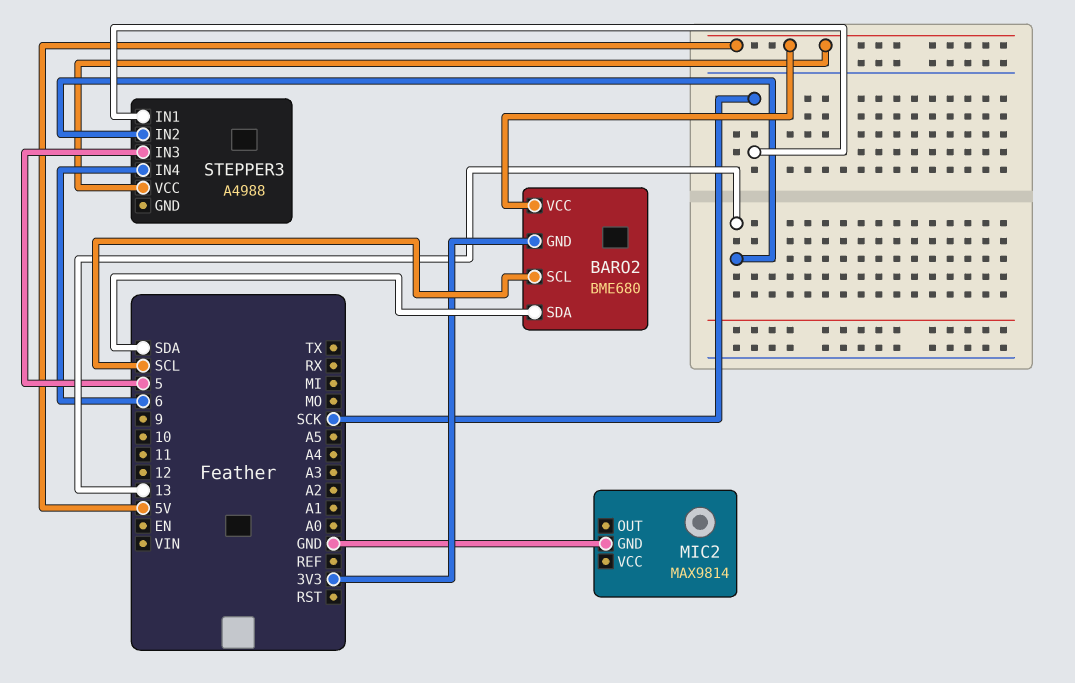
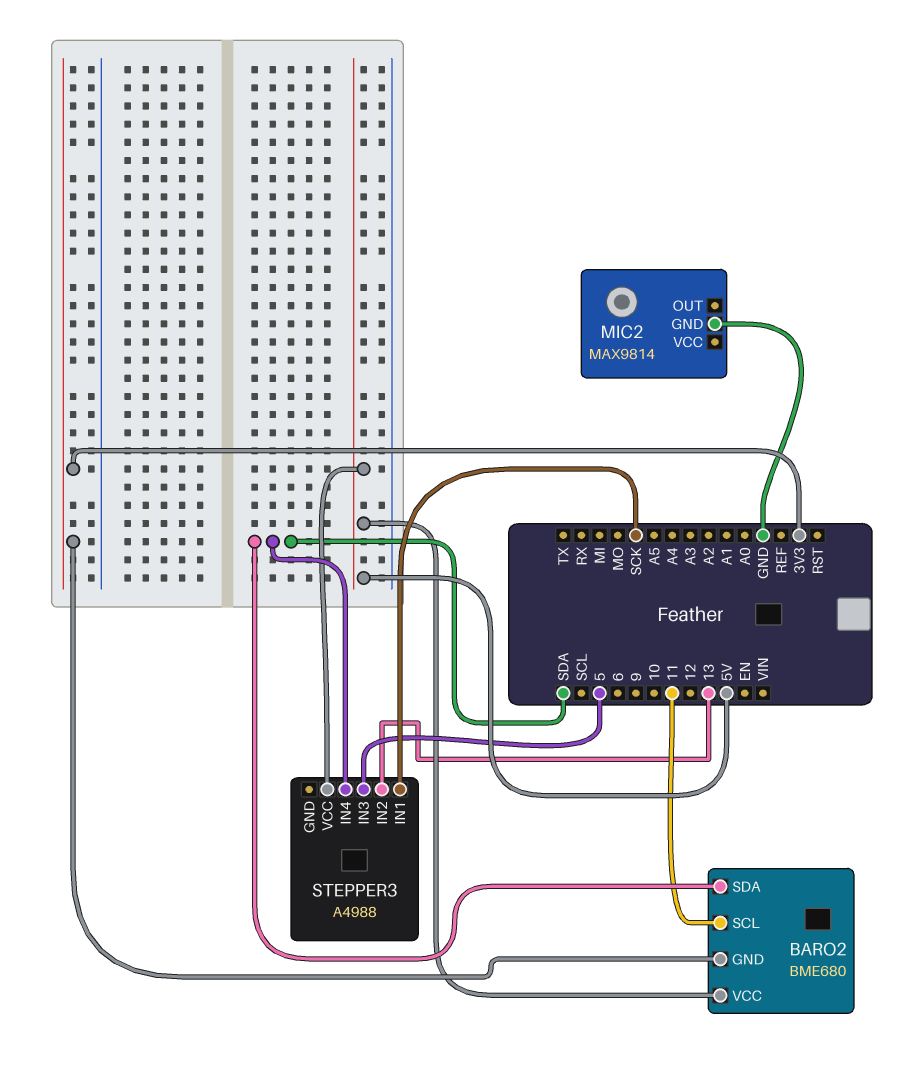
BARO2 pin SCL: SCL -> 11
STEPPER3 pin IN4: 6 -> SDA

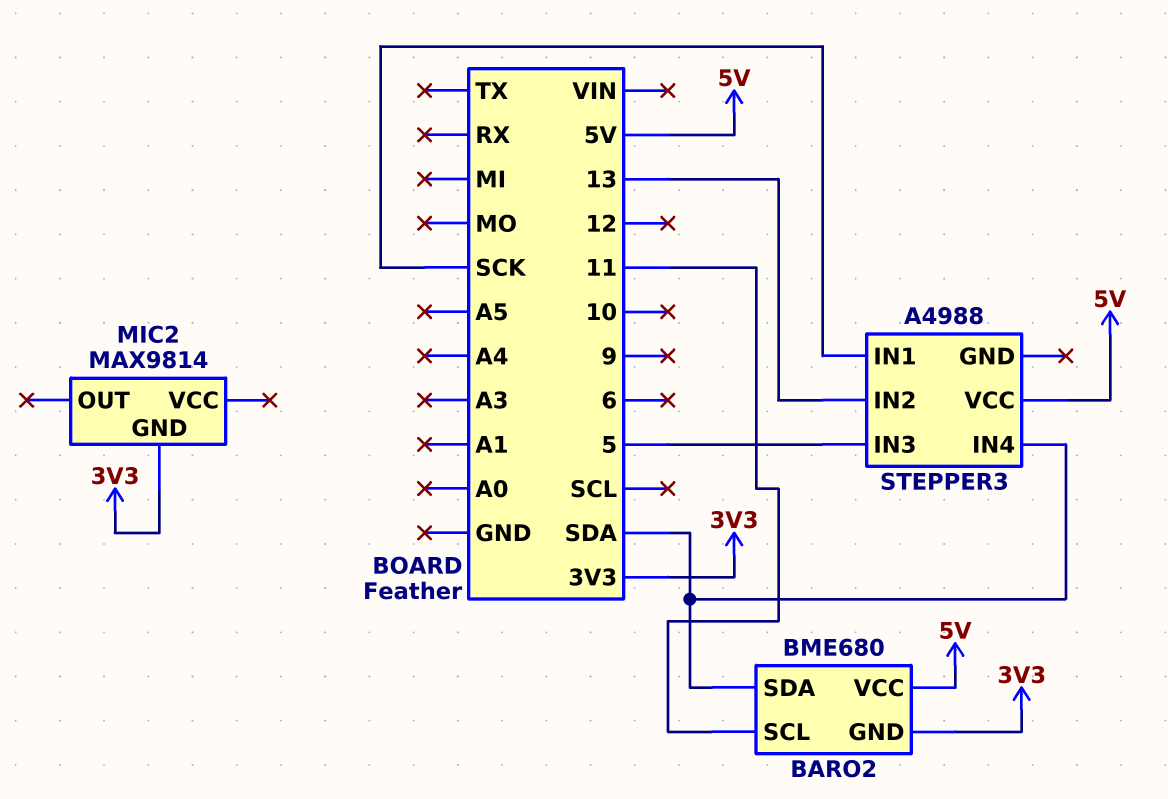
MIC2 pin GND: GND -> 3V3

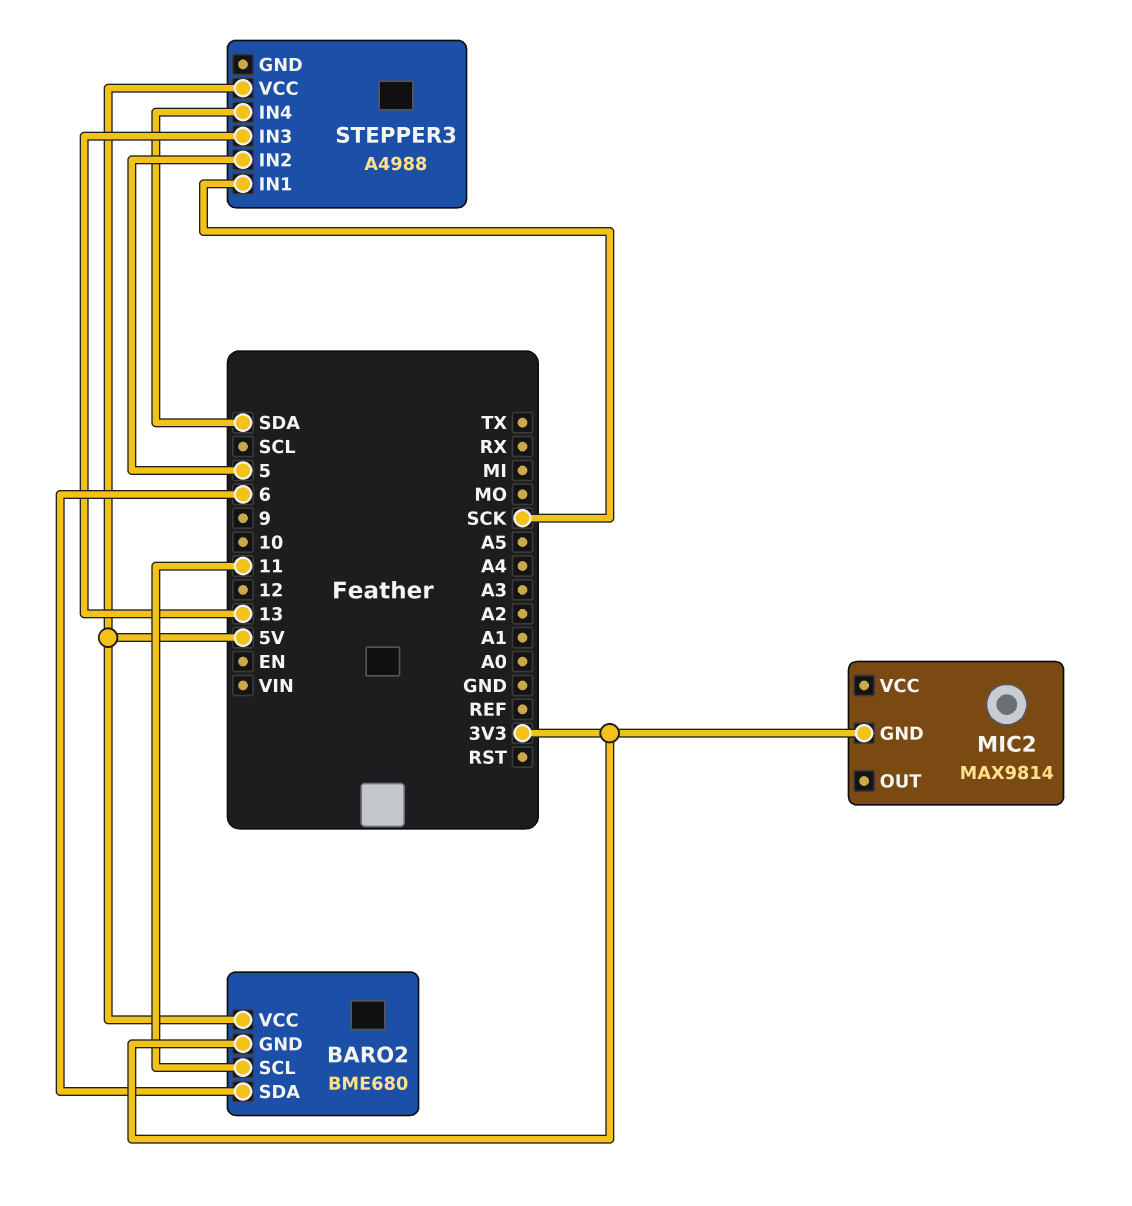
BARO2 pin SDA: SDA -> 6
STEPPER3 pin IN2: 13 -> 5
STEPPER3 pin IN3: 5 -> 13

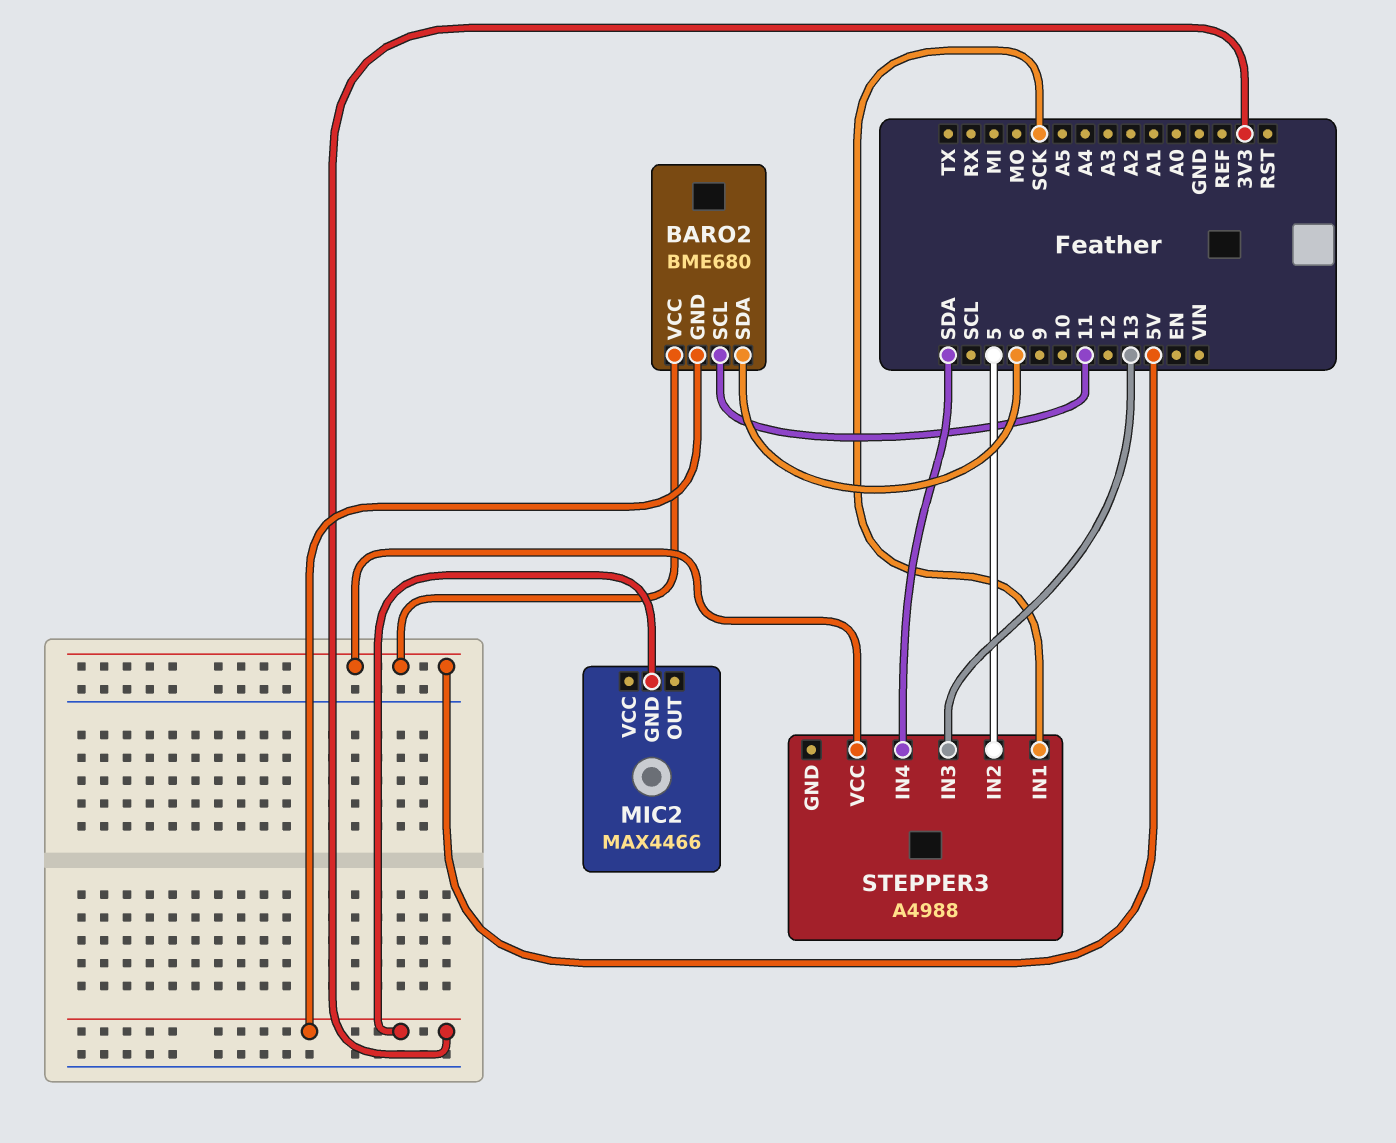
MIC2: MAX9814 -> MAX4466

